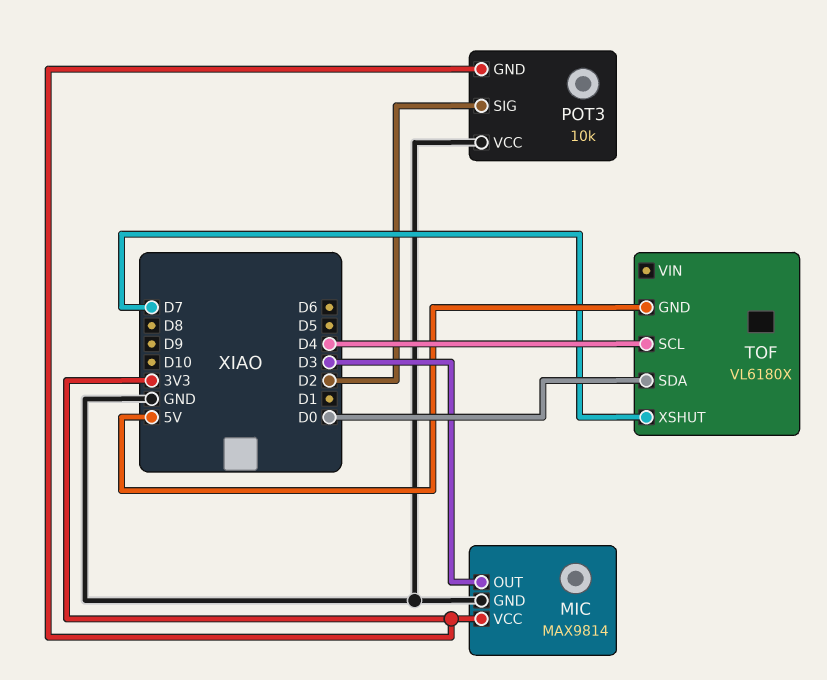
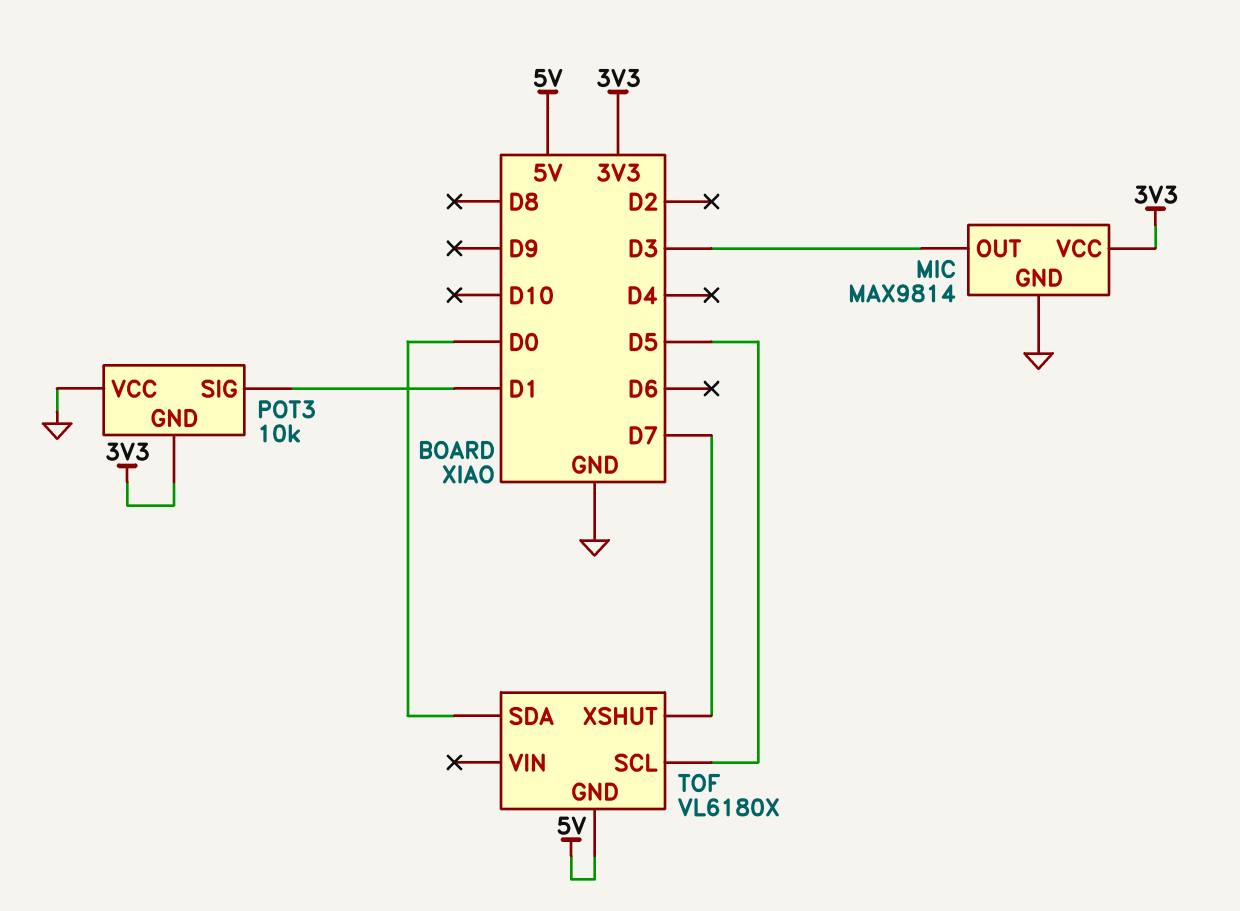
POT3 pin SIG: D2 -> D1
TOF pin SCL: D4 -> D5

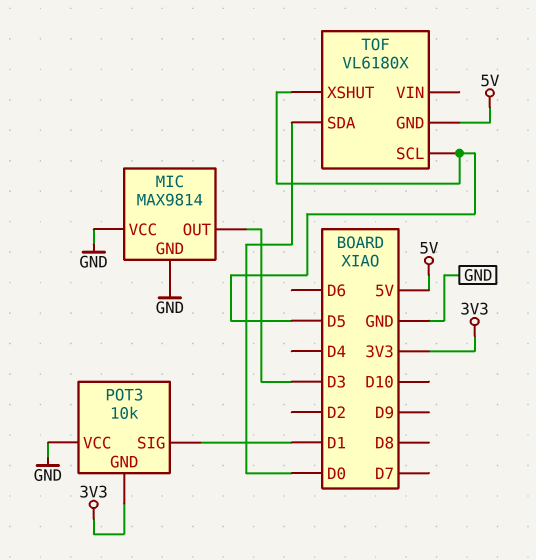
MIC pin VCC: 3V3 -> GND
TOF pin XSHUT: D7 -> D5

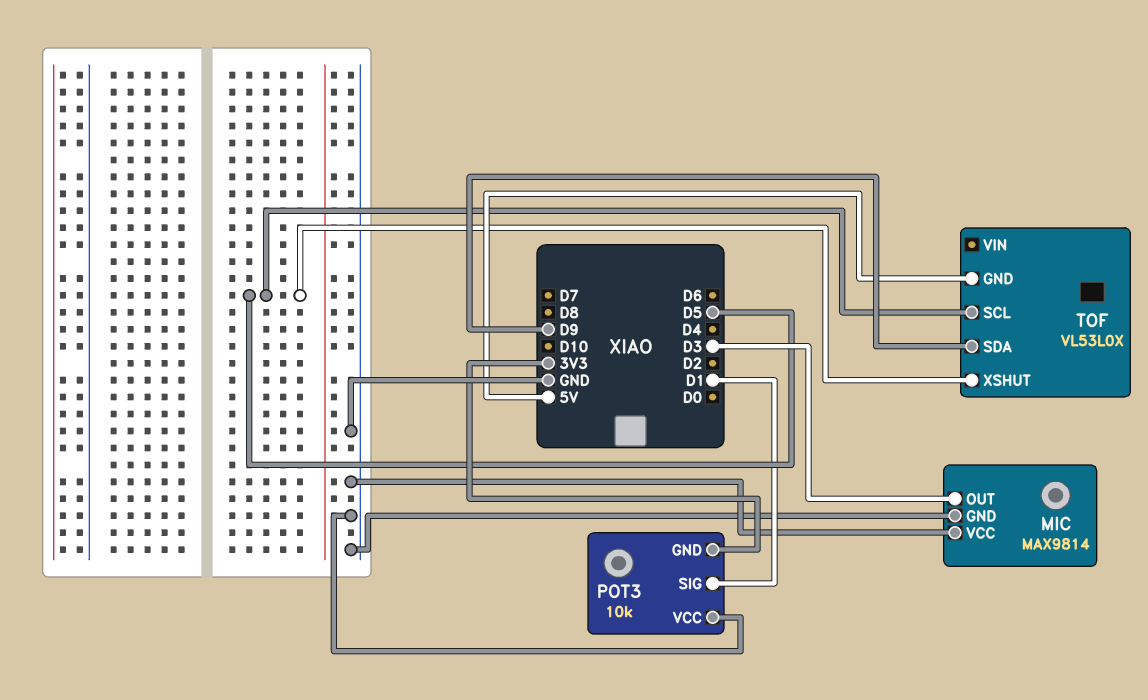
TOF: VL6180X -> VL53L0X
TOF pin SDA: D0 -> D9

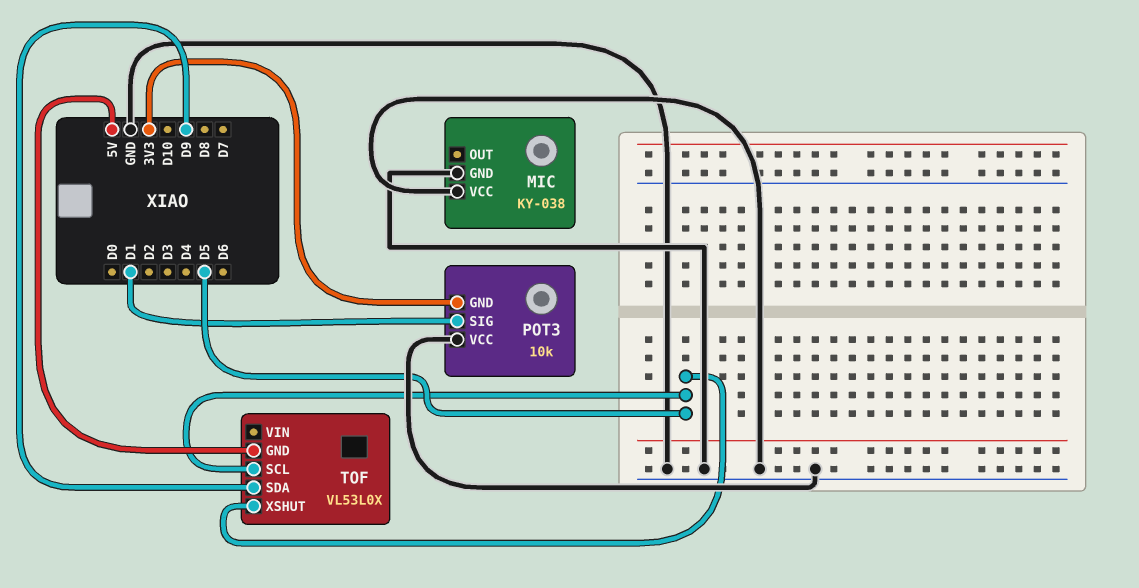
MIC: MAX9814 -> KY-038
MIC pin OUT: D3 -> none

